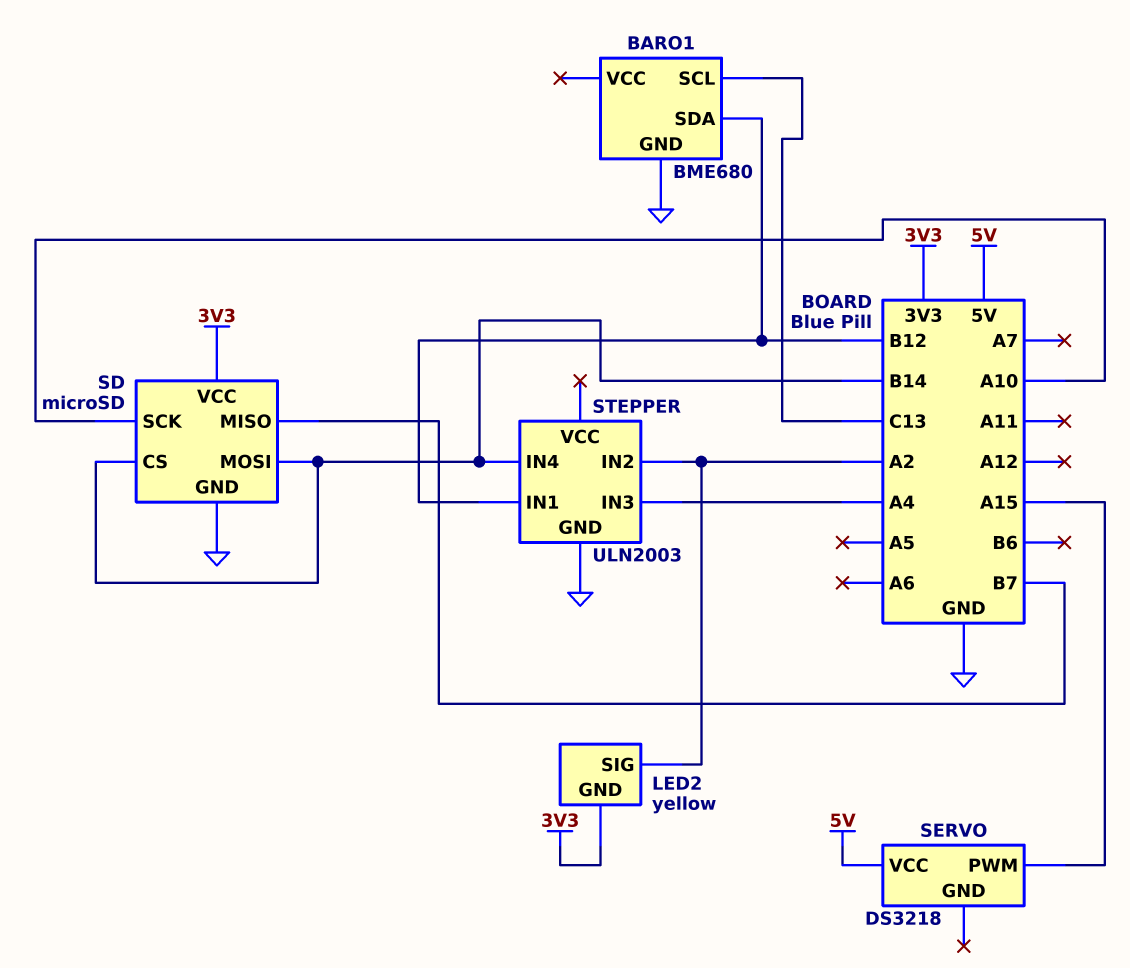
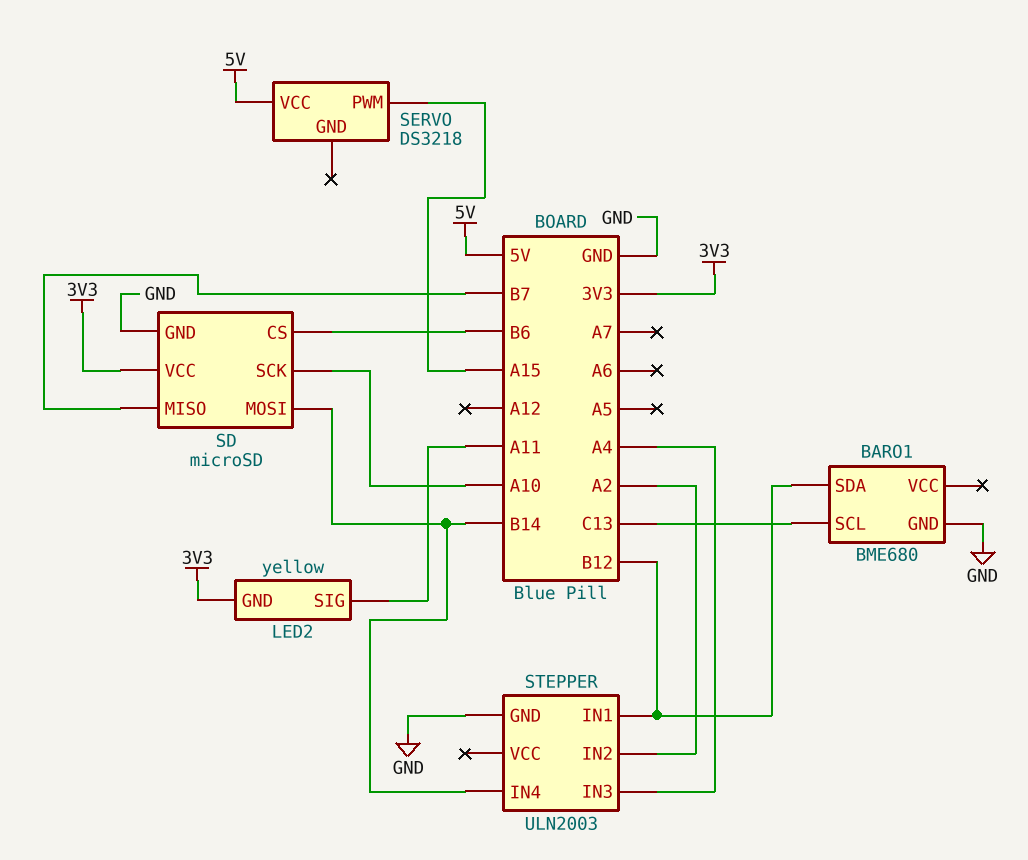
LED2 pin SIG: A2 -> A11
SD pin CS: B14 -> B6

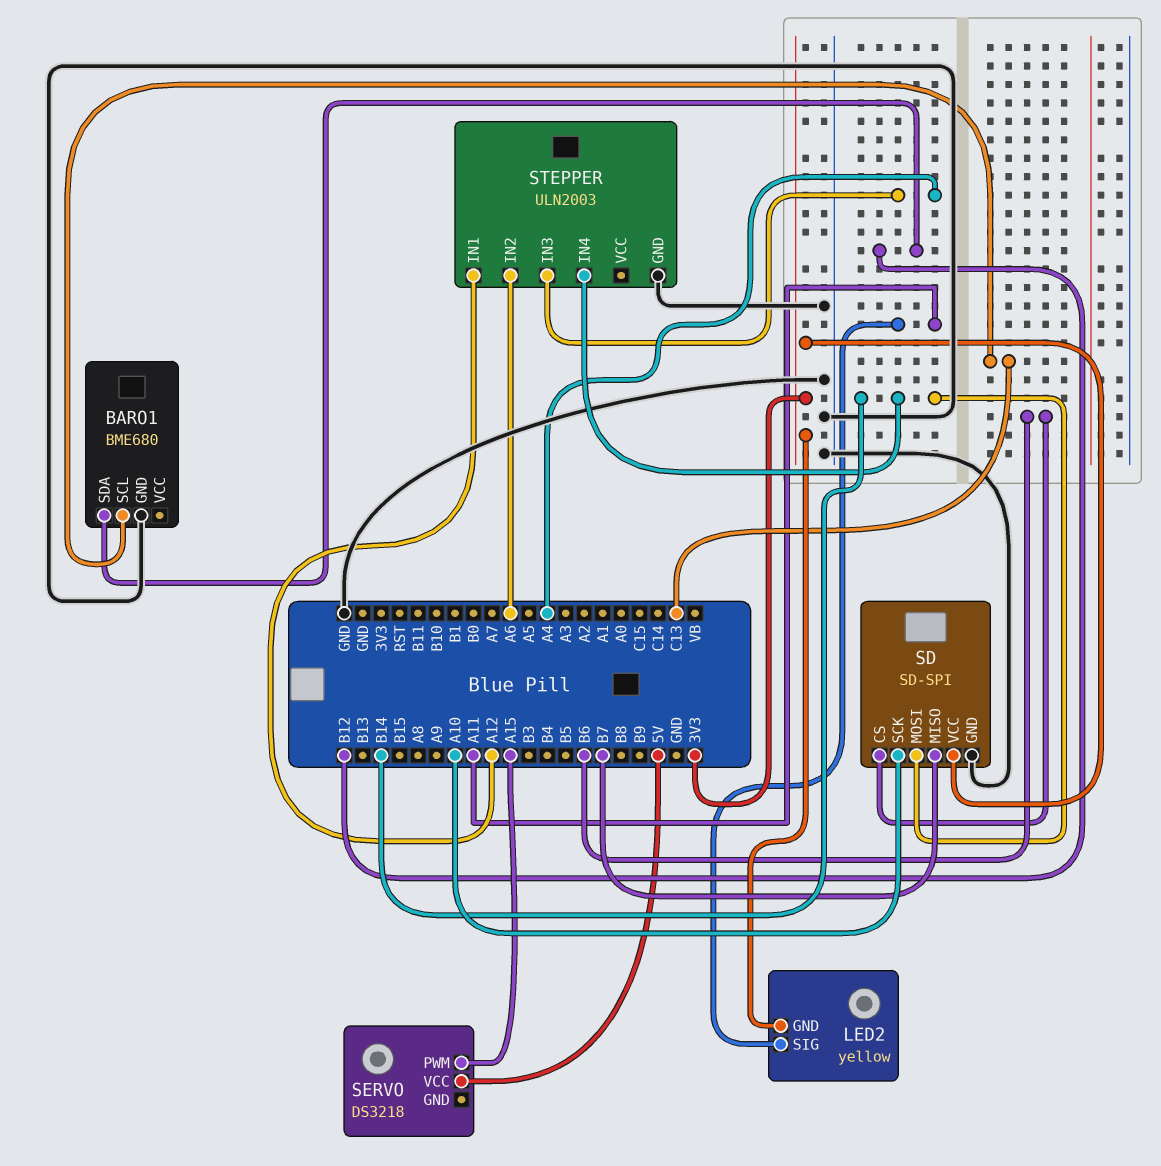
SD: microSD -> SD-SPI
STEPPER pin IN1: B12 -> A12
STEPPER pin IN2: A2 -> A6

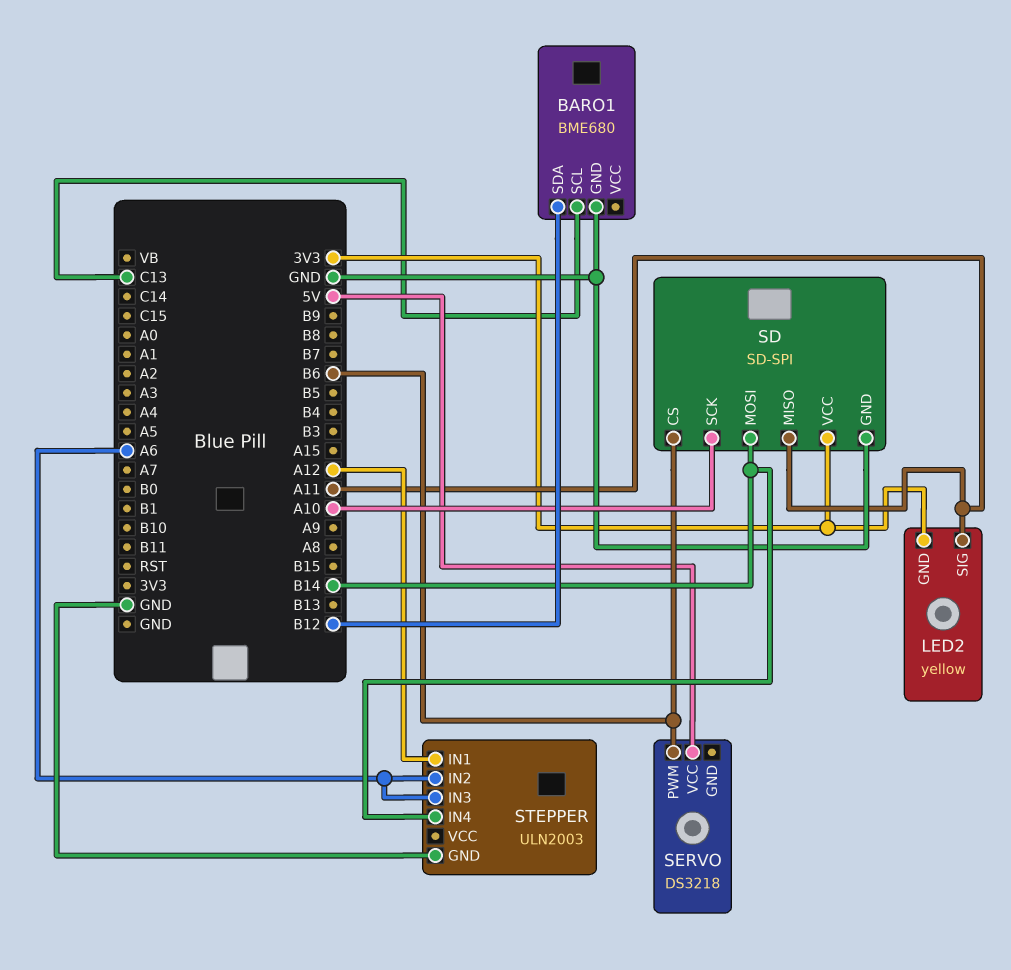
SD pin MISO: B7 -> A11
SERVO pin PWM: A15 -> B6
STEPPER pin IN3: A4 -> A6

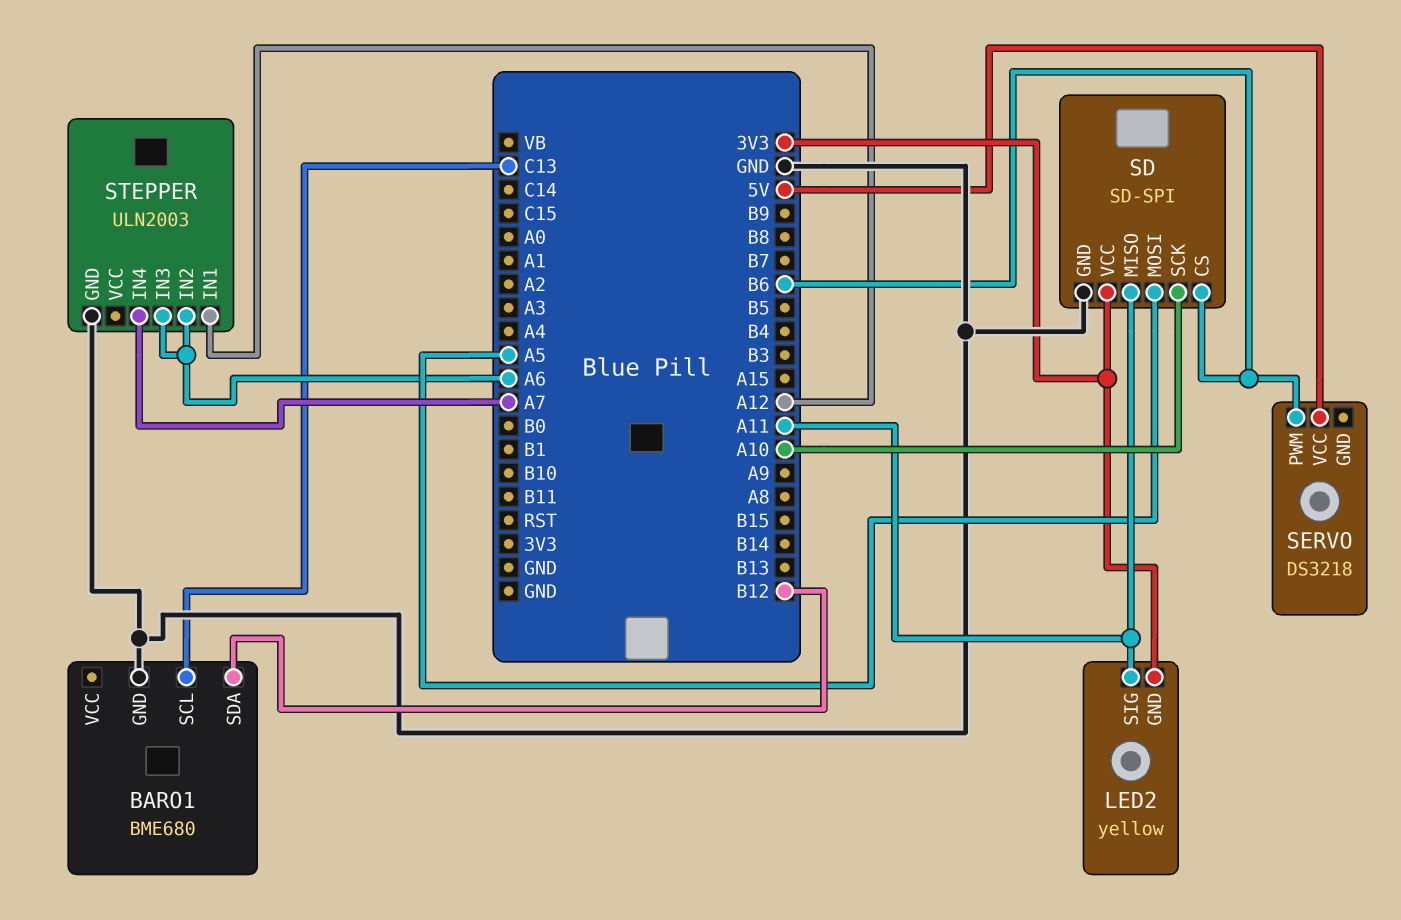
SD pin MOSI: B14 -> A5
STEPPER pin IN4: B14 -> A7

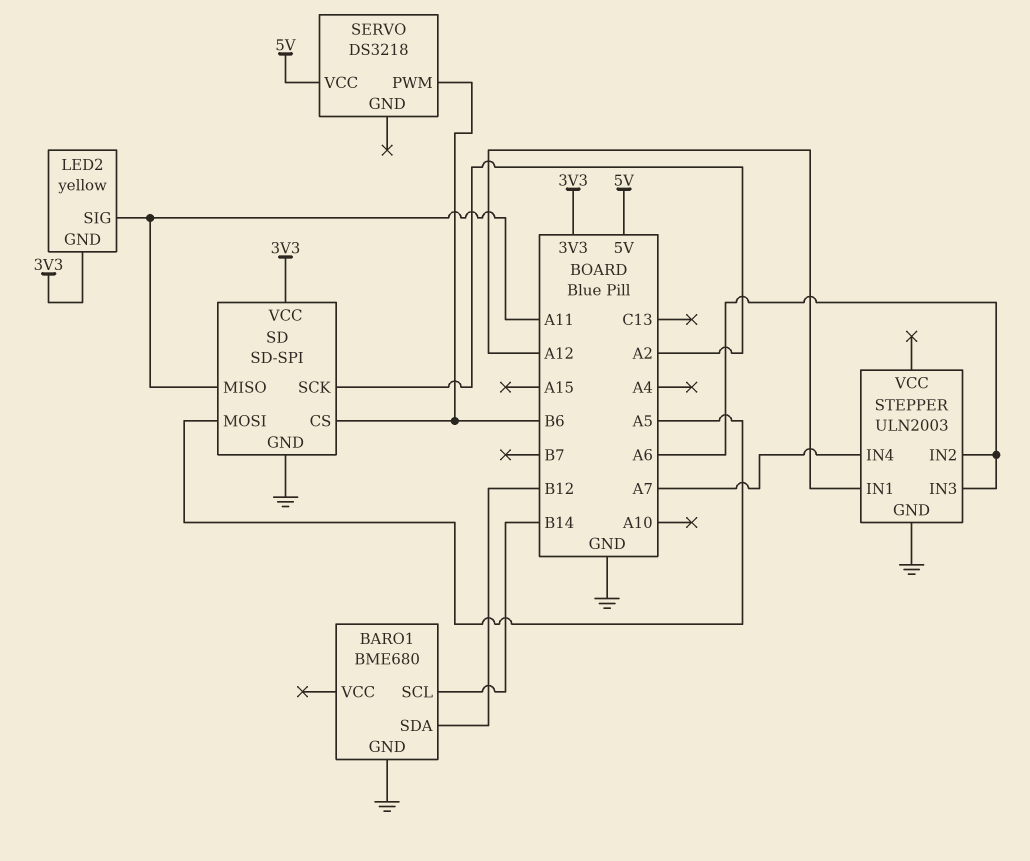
BARO1 pin SCL: C13 -> B14
SD pin SCK: A10 -> A2

